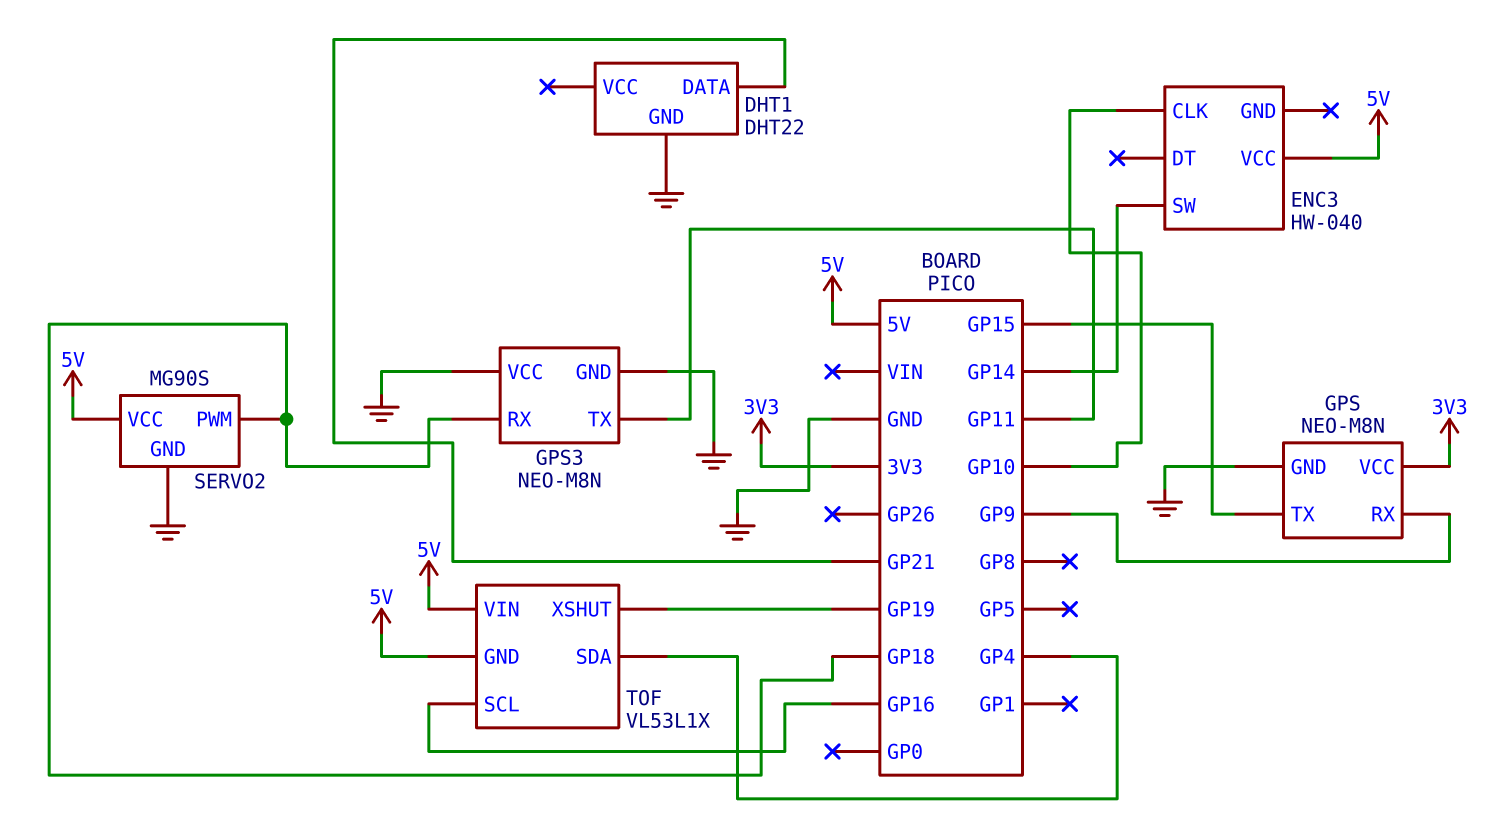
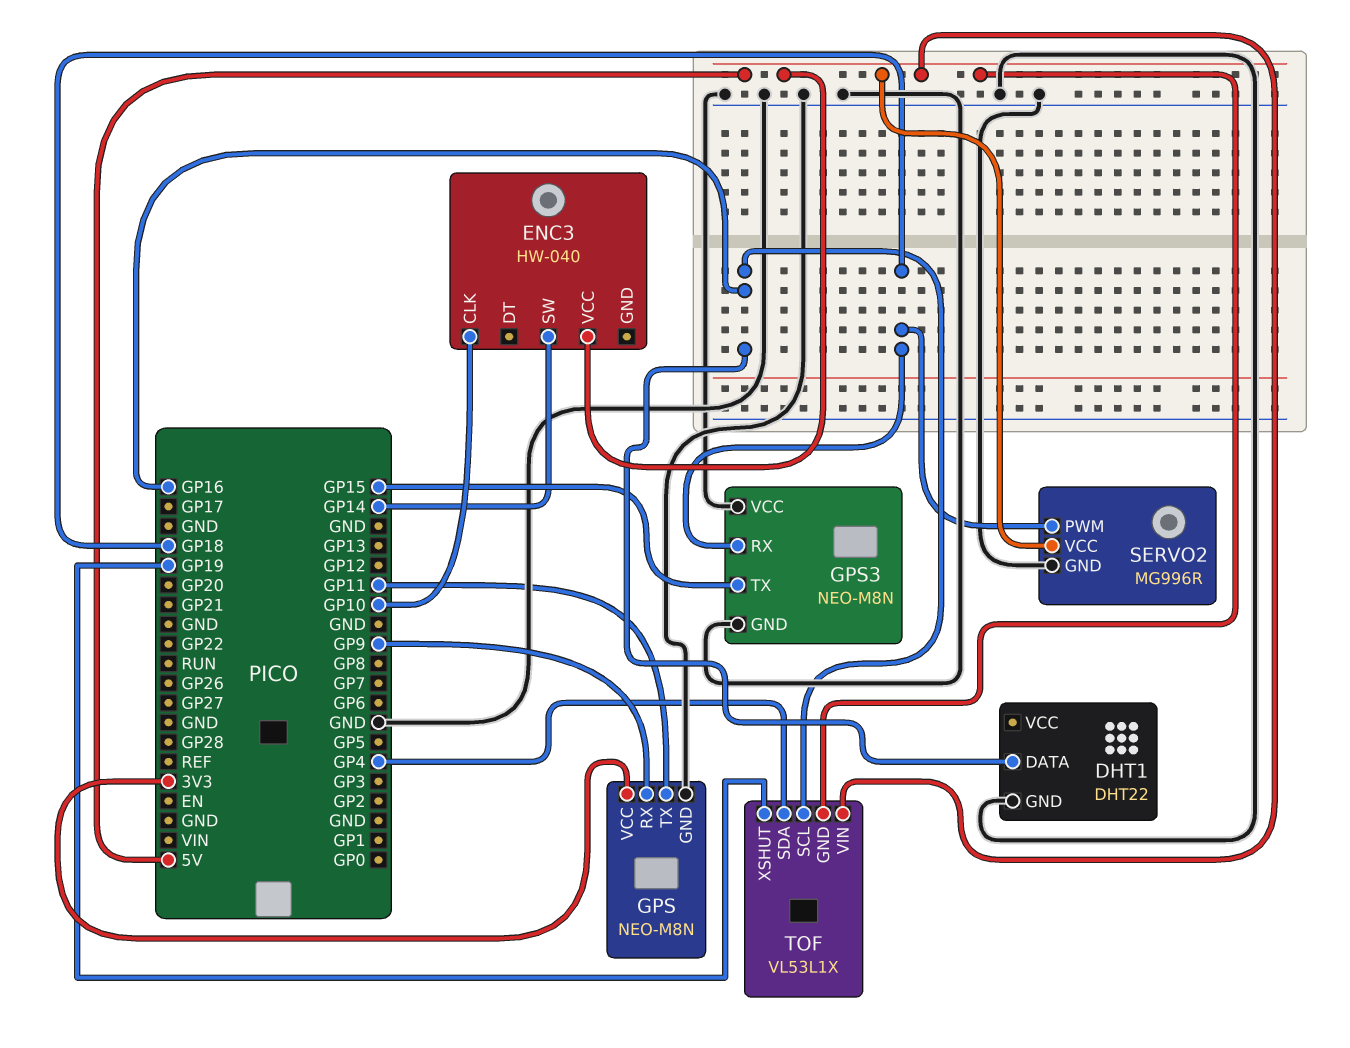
DHT1 pin DATA: GP21 -> GP16
GPS pin TX: GP15 -> GP11
GPS3 pin TX: GP11 -> GP15
SERVO2: MG90S -> MG996R

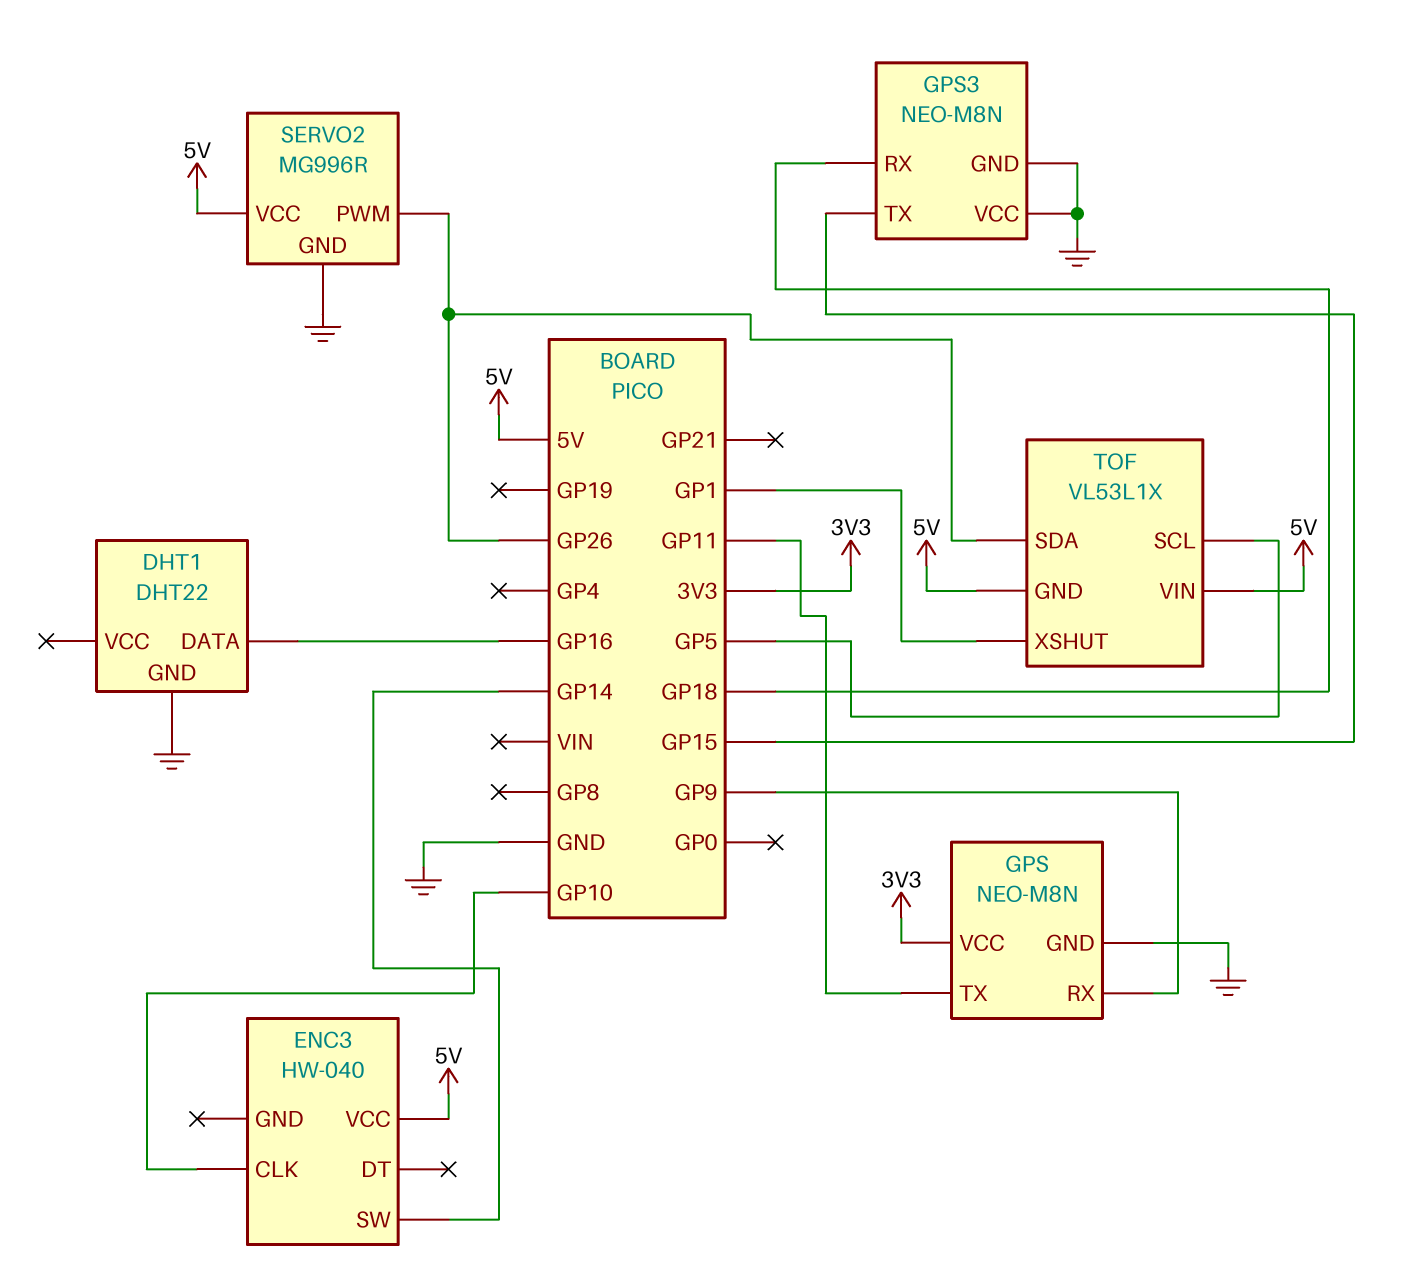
SERVO2 pin PWM: GP18 -> GP26
TOF pin SCL: GP16 -> GP5
TOF pin SDA: GP4 -> GP26
TOF pin XSHUT: GP19 -> GP1

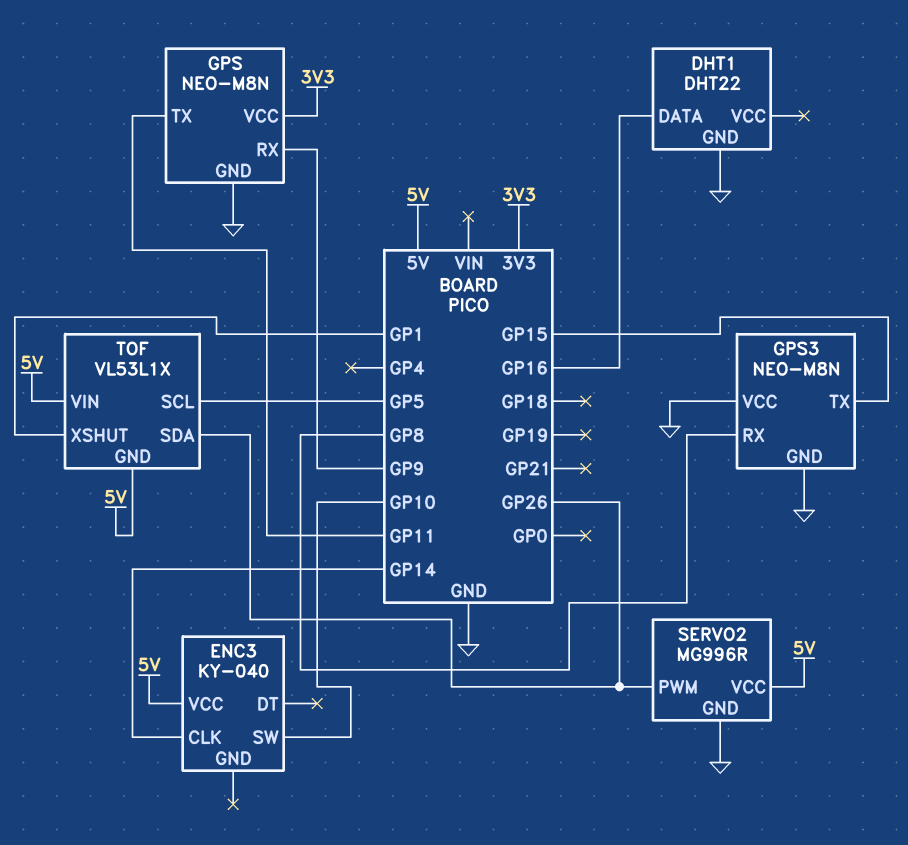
ENC3: HW-040 -> KY-040
ENC3 pin CLK: GP10 -> GP14
ENC3 pin SW: GP14 -> GP10
GPS3 pin RX: GP18 -> GP8

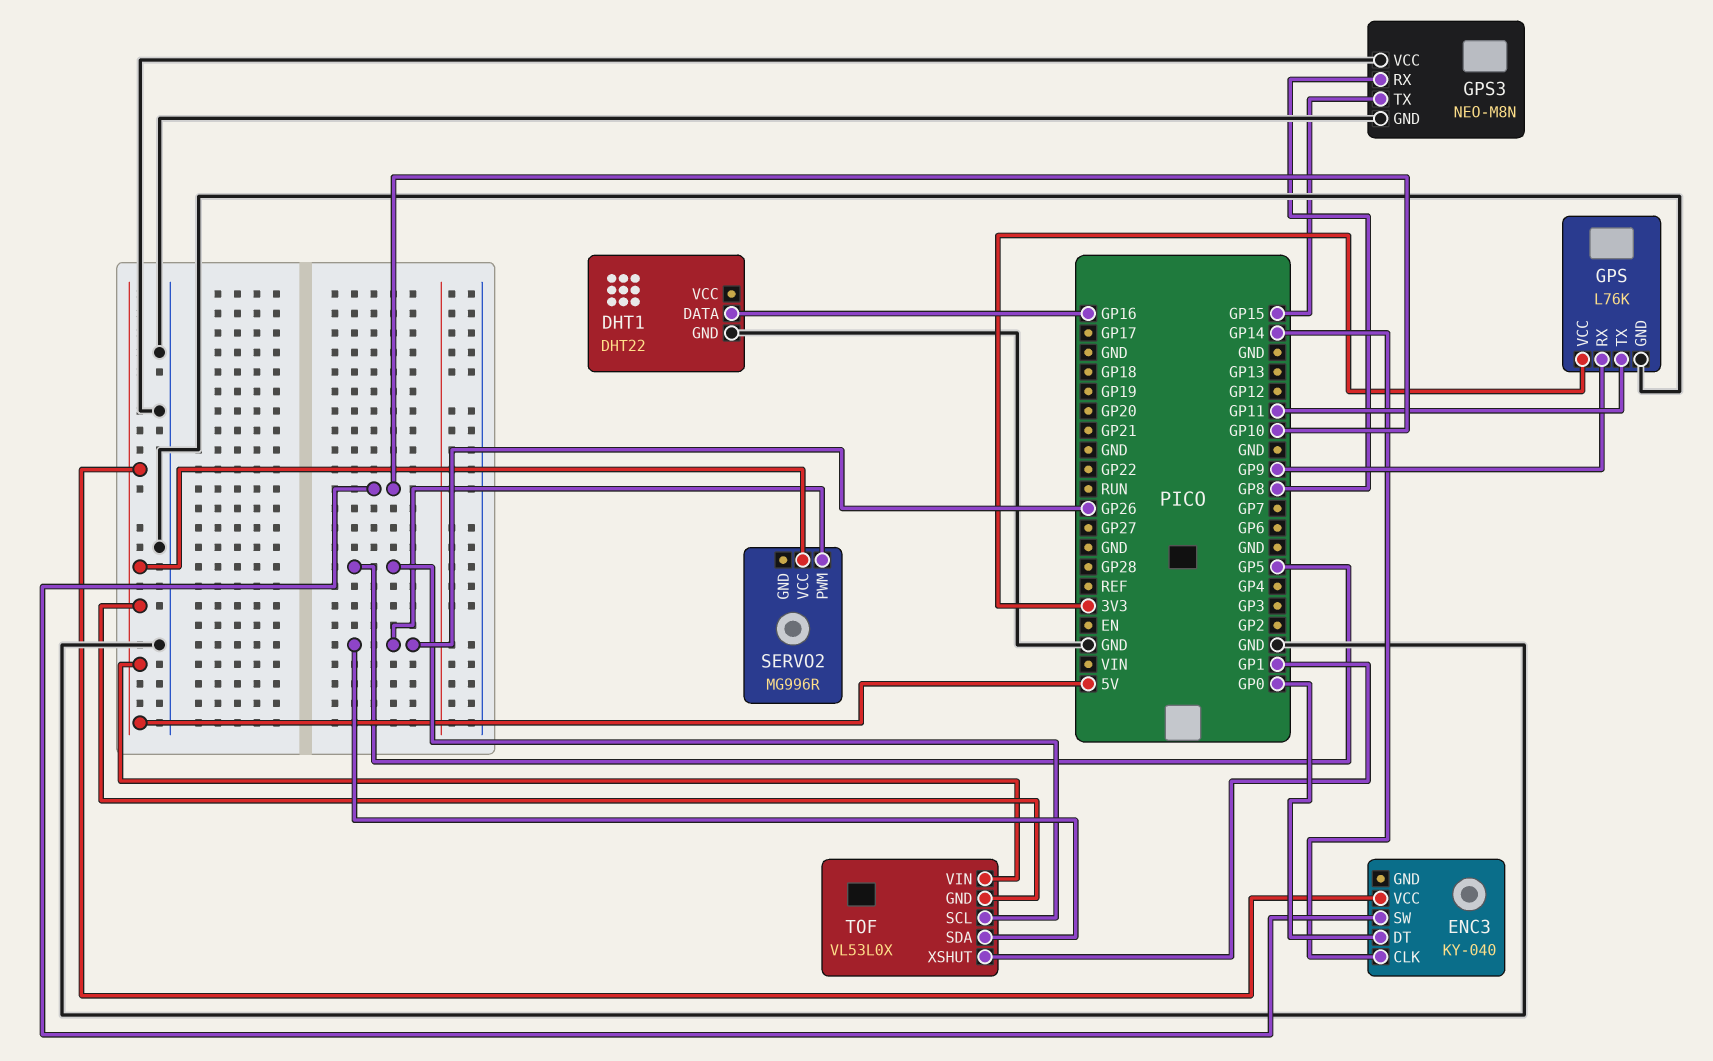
ENC3 pin DT: none -> GP0
GPS: NEO-M8N -> L76K
SERVO2 pin GND: GND -> none
TOF: VL53L1X -> VL53L0X

